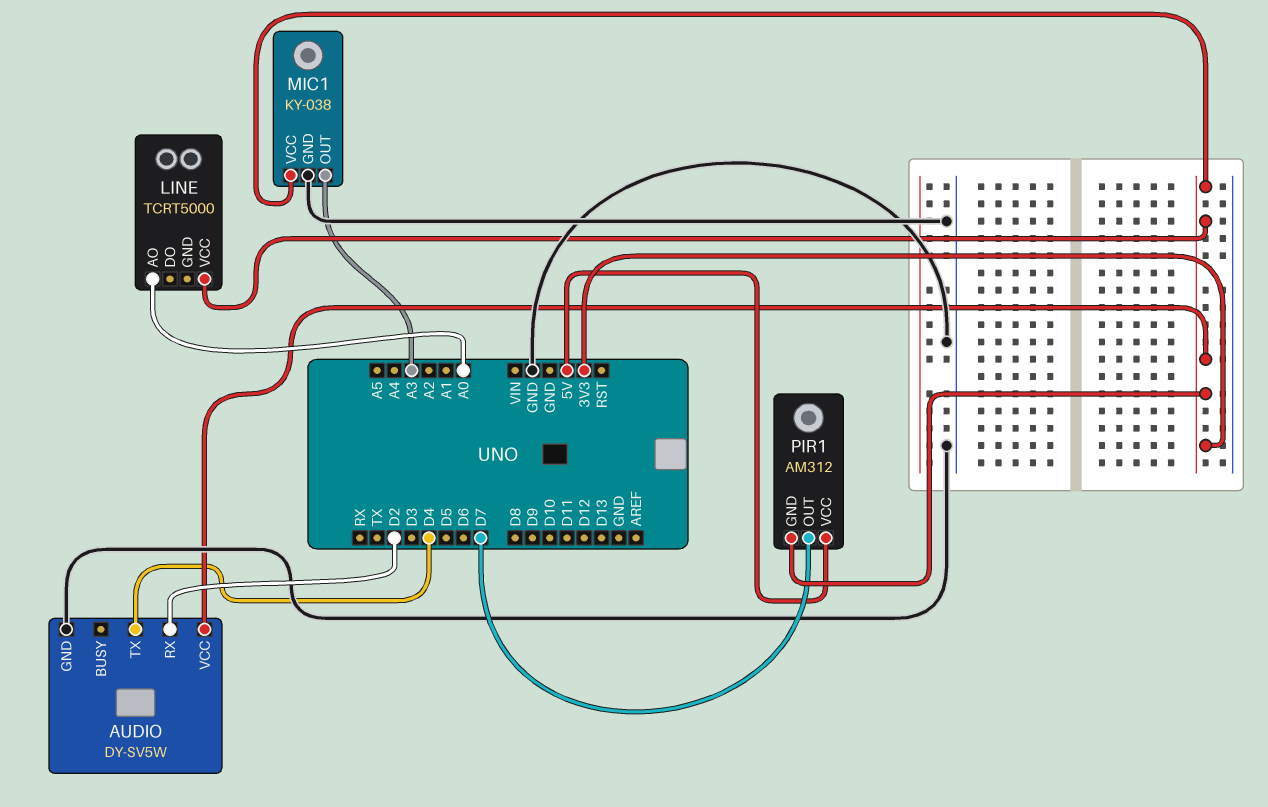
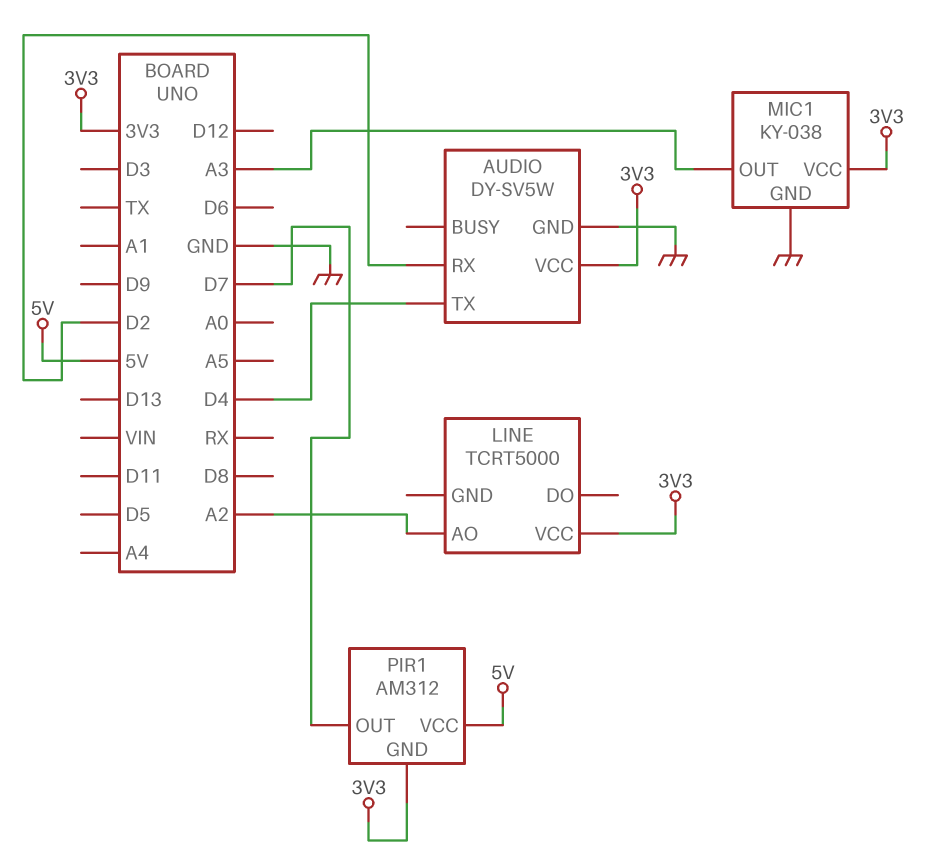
LINE pin AO: A0 -> A2

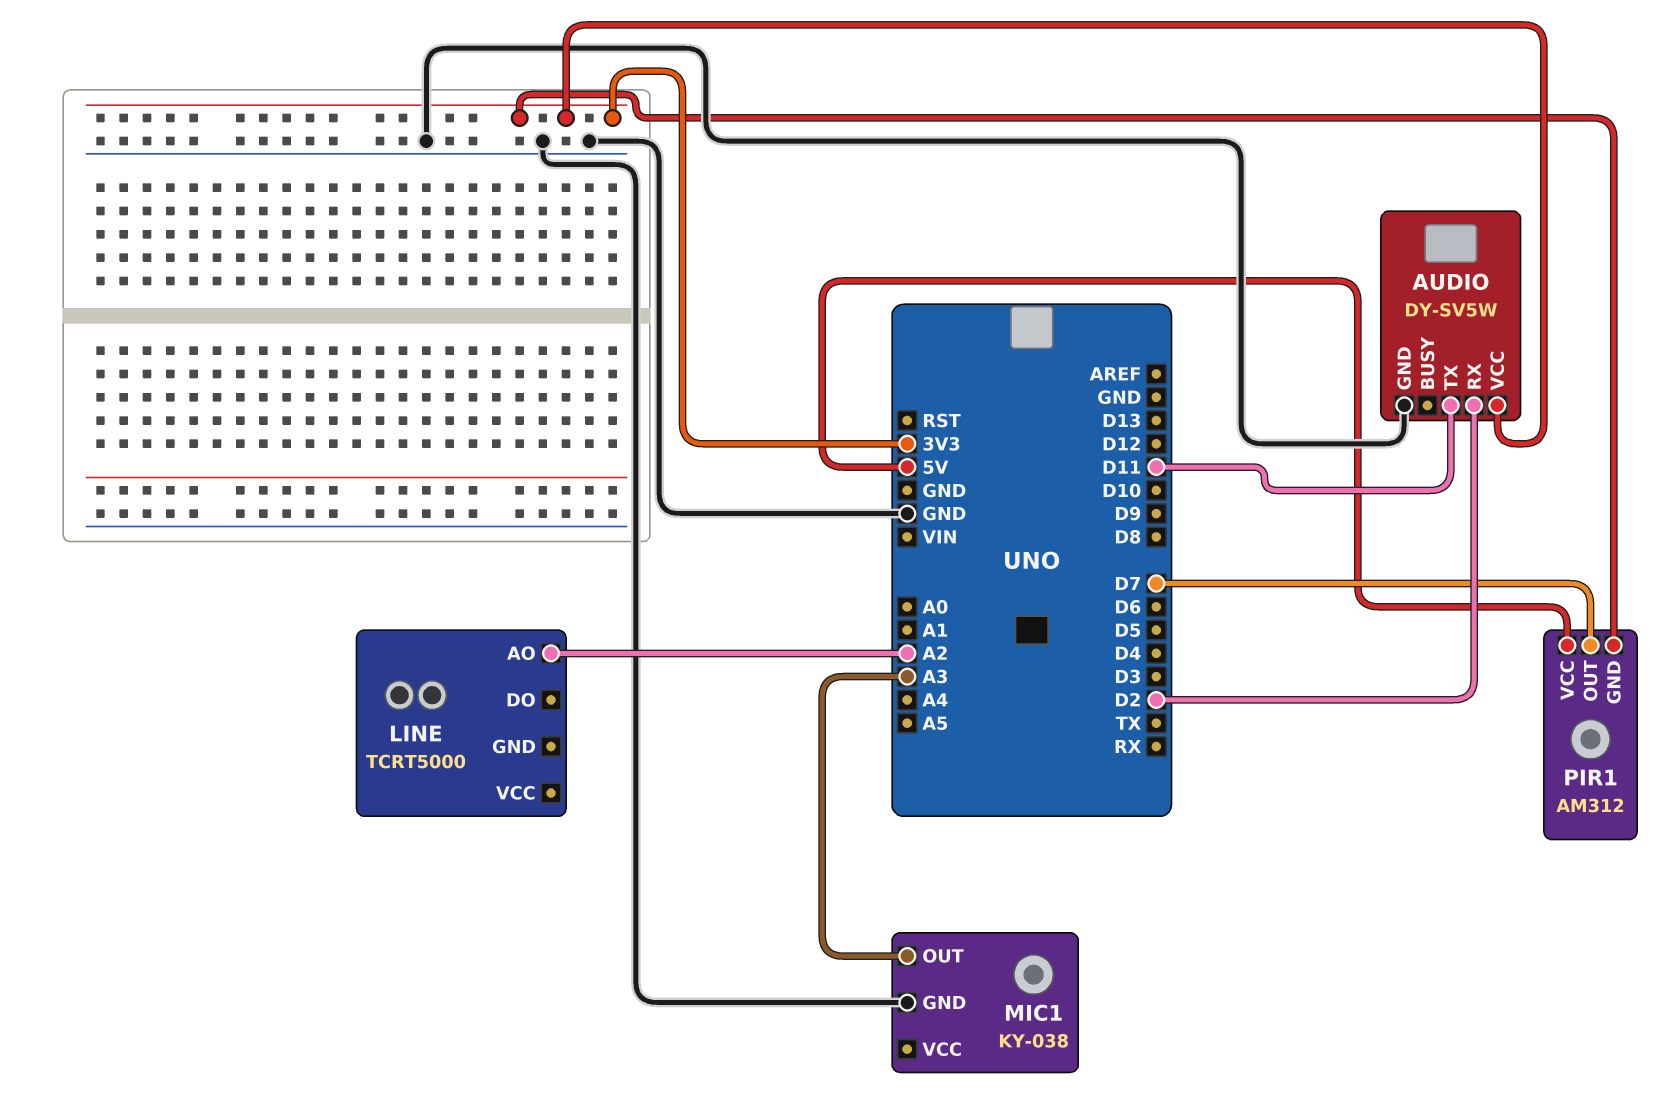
AUDIO pin TX: D4 -> D11
LINE pin VCC: 3V3 -> none
MIC1 pin VCC: 3V3 -> none

